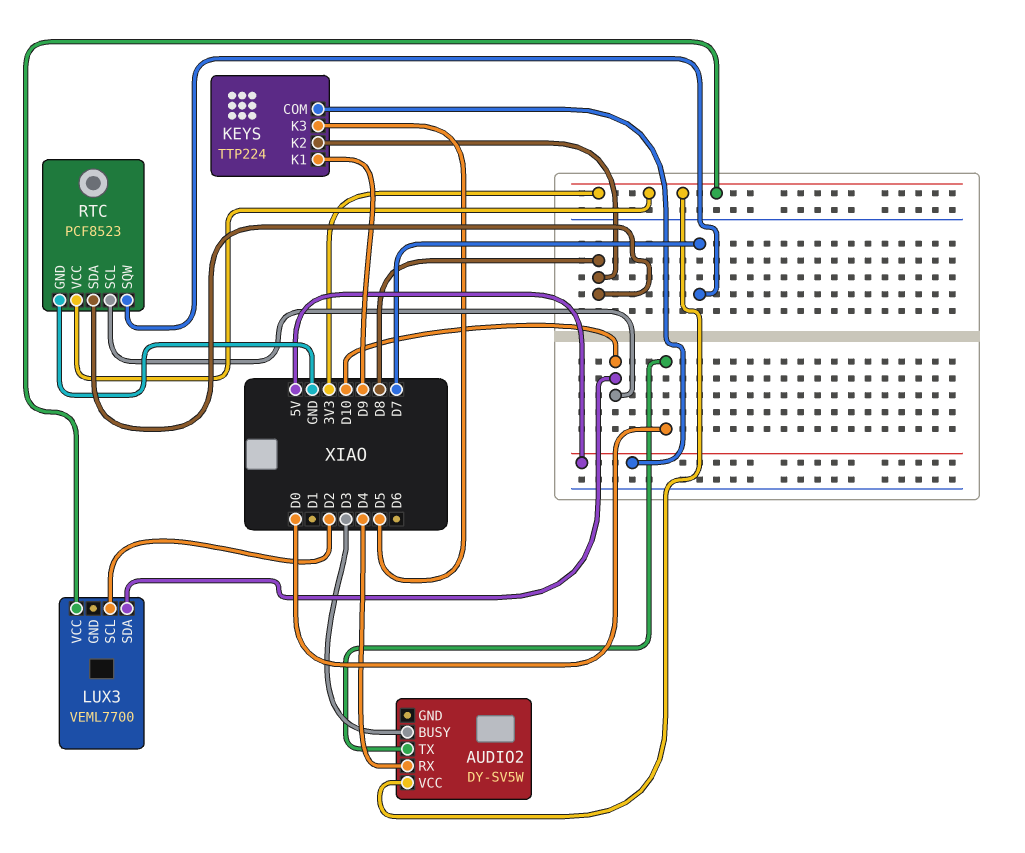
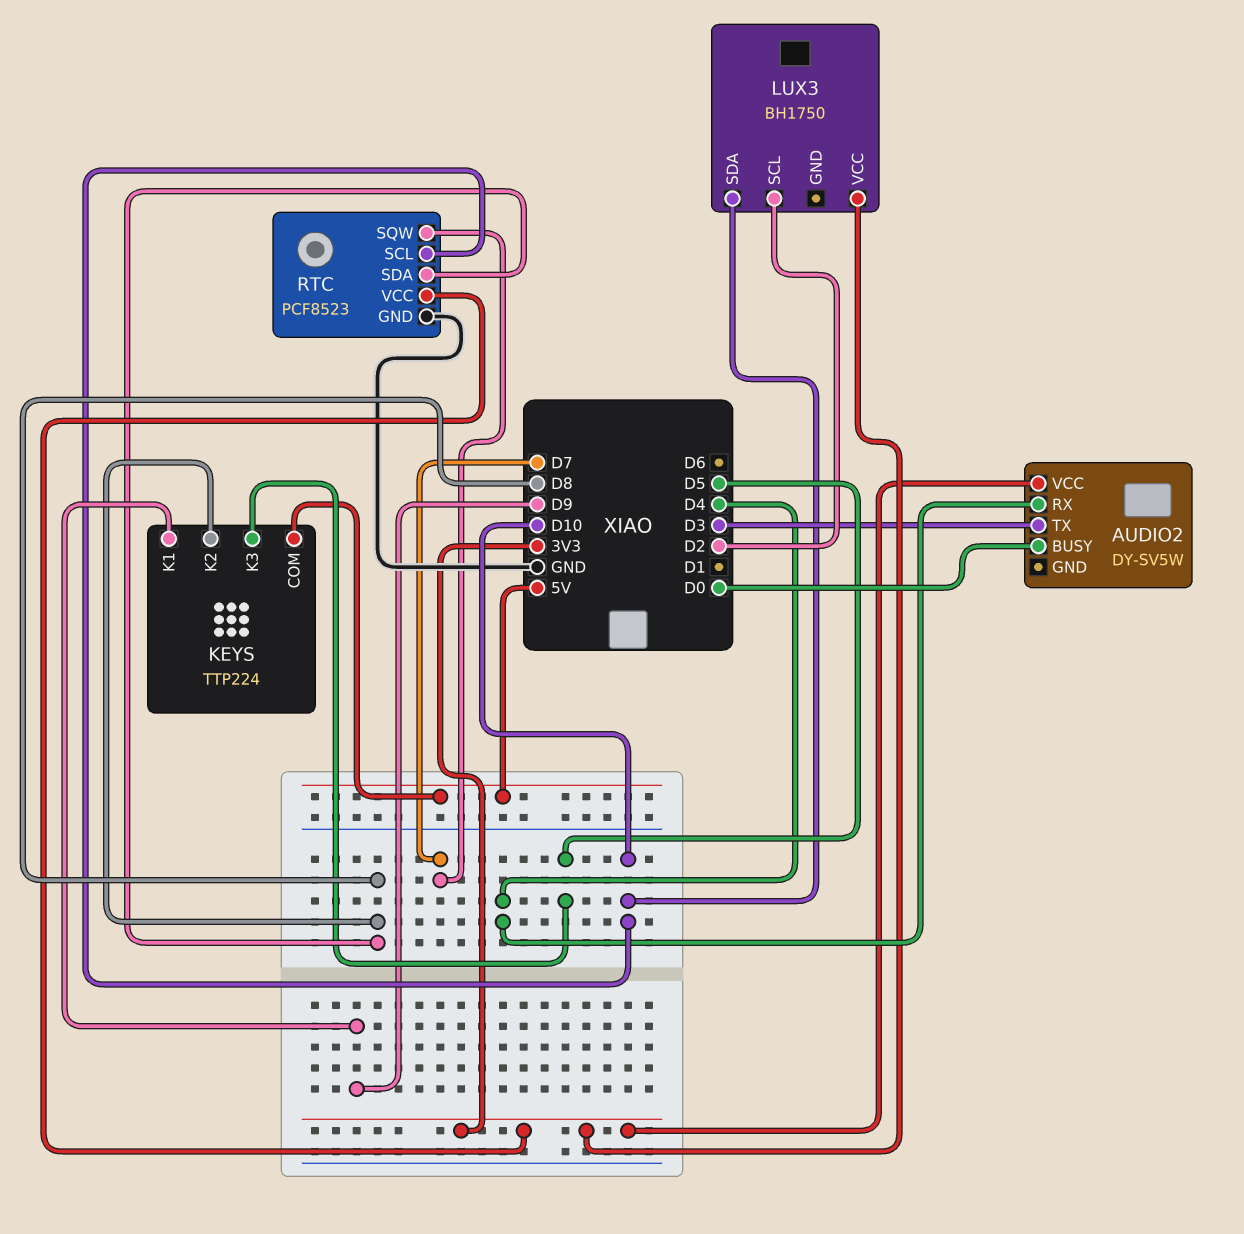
AUDIO2 pin BUSY: D3 -> D0
AUDIO2 pin TX: D0 -> D3
LUX3: VEML7700 -> BH1750

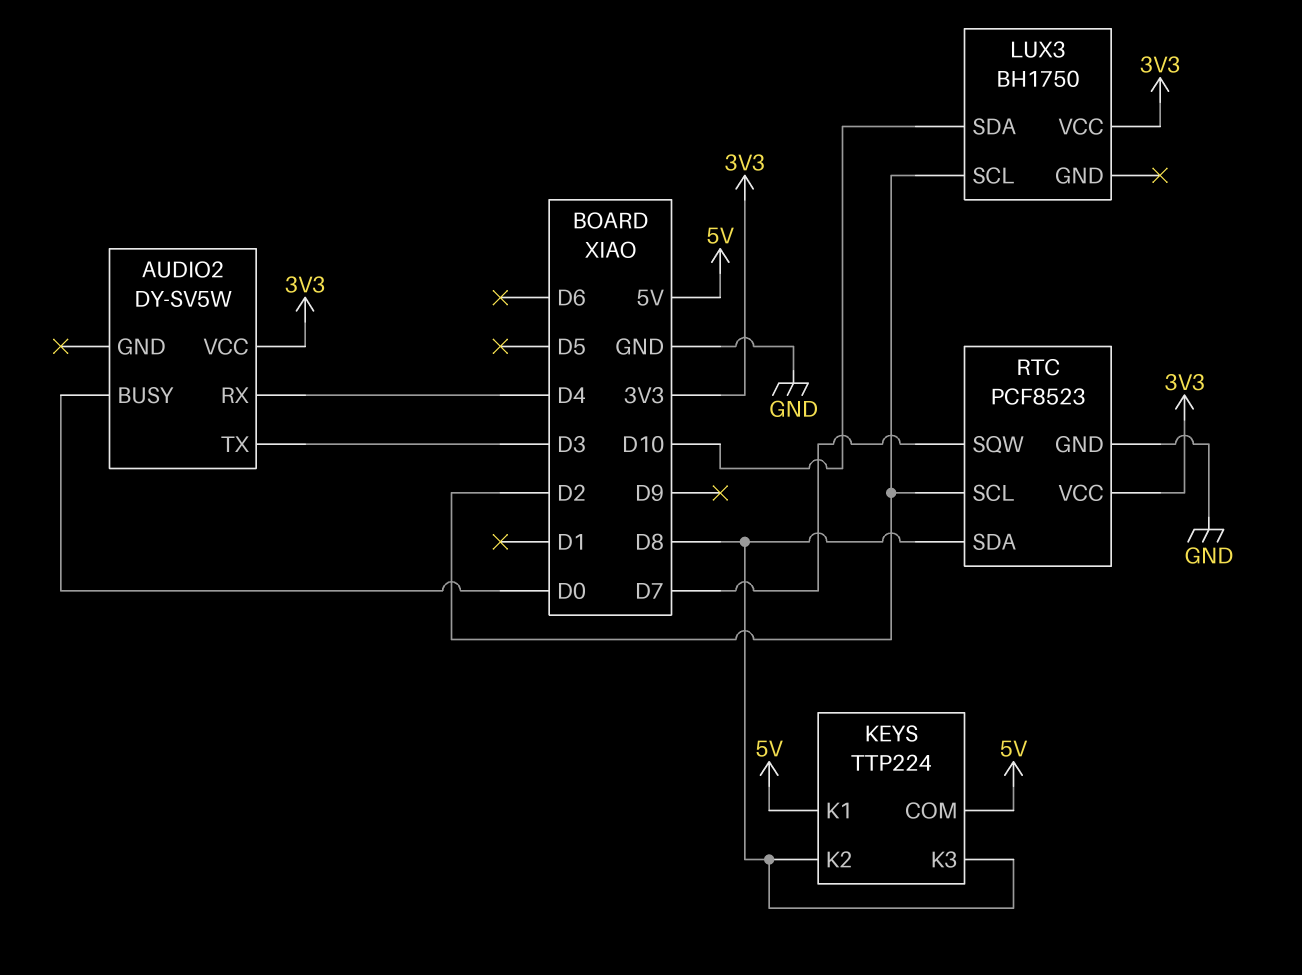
KEYS pin K1: D9 -> 5V
KEYS pin K3: D5 -> D8
RTC pin SCL: D10 -> D2

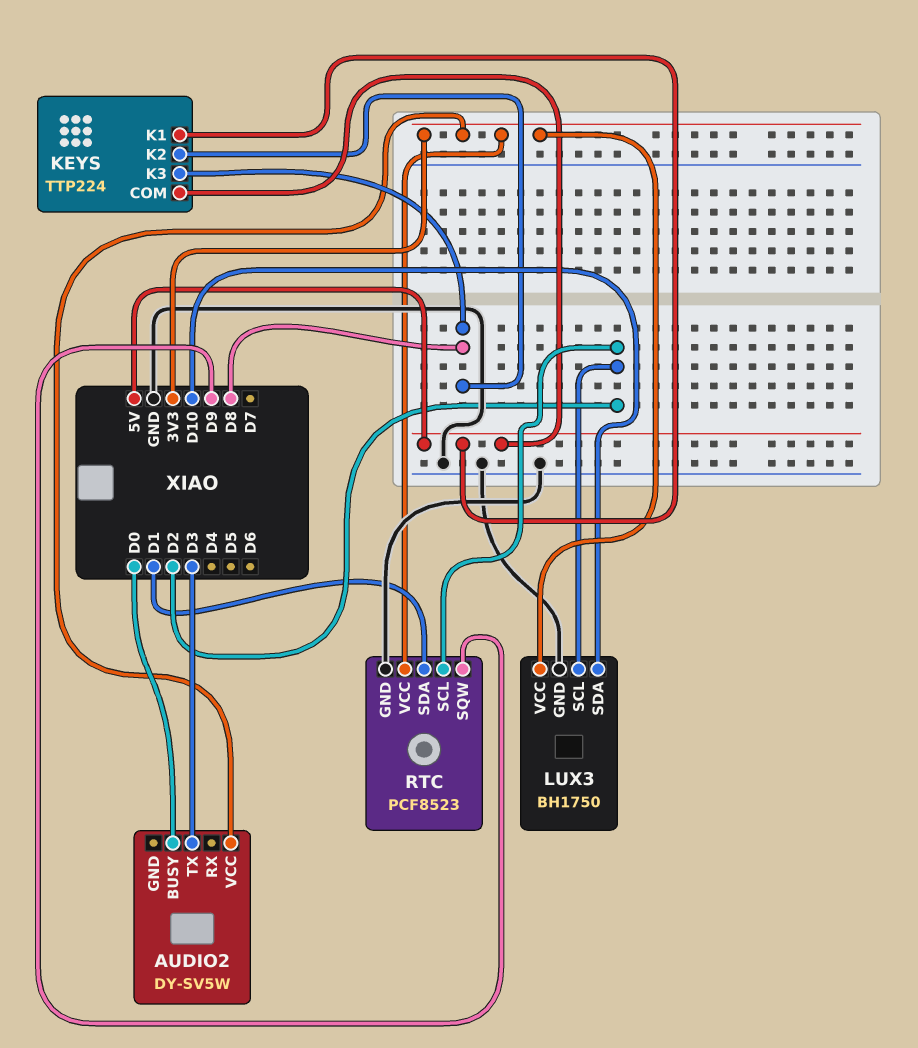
AUDIO2 pin RX: D4 -> none
LUX3 pin GND: none -> GND
RTC pin SDA: D8 -> D1
RTC pin SQW: D7 -> D9

